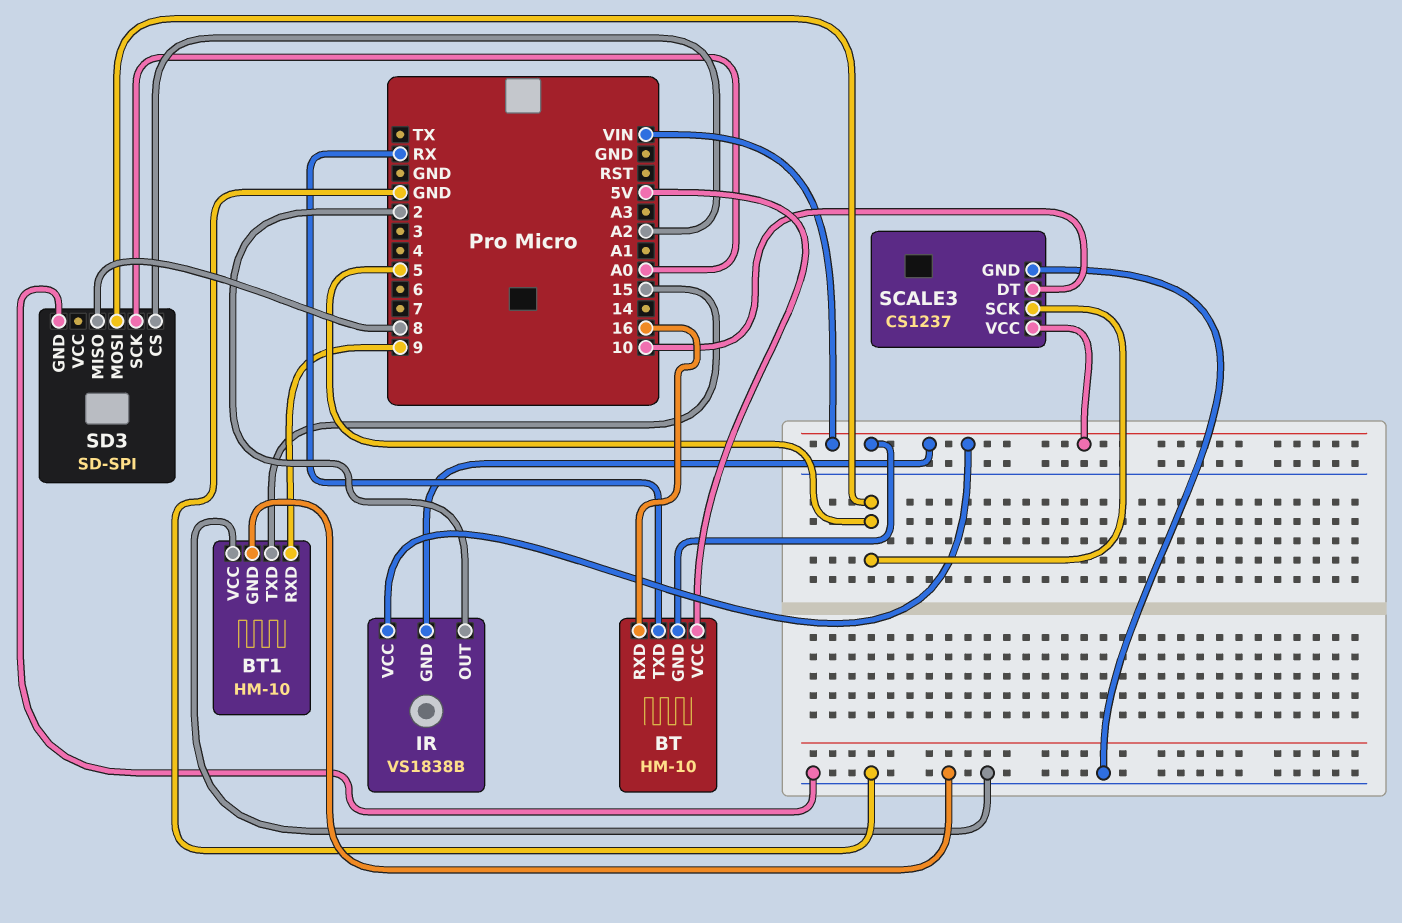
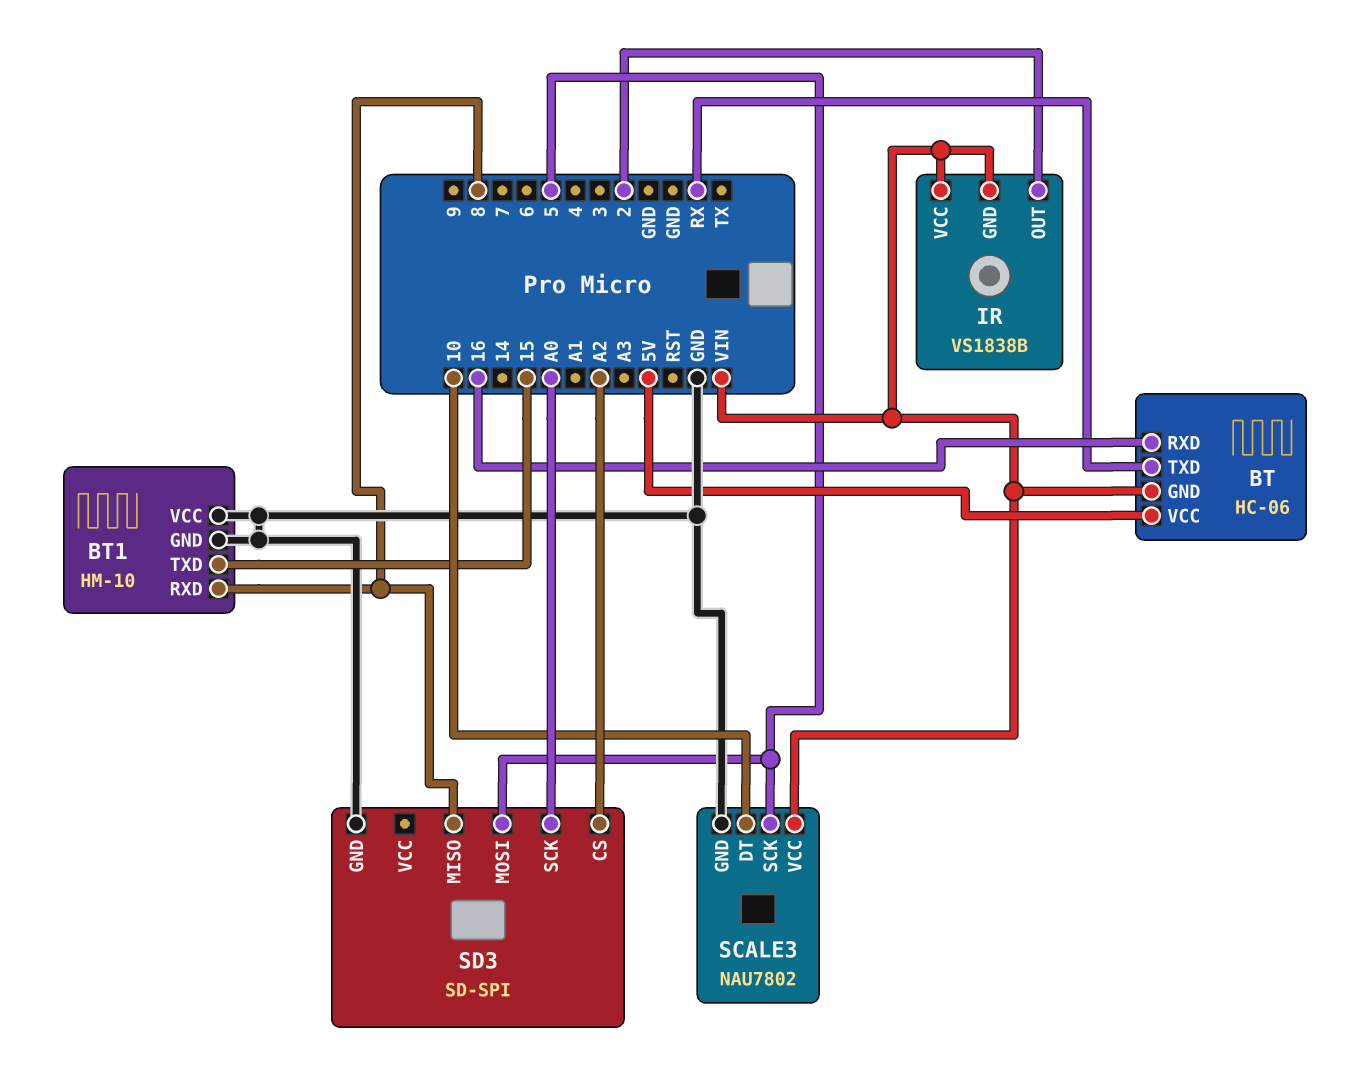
BT: HM-10 -> HC-06
BT1 pin RXD: 9 -> 8
SCALE3: CS1237 -> NAU7802

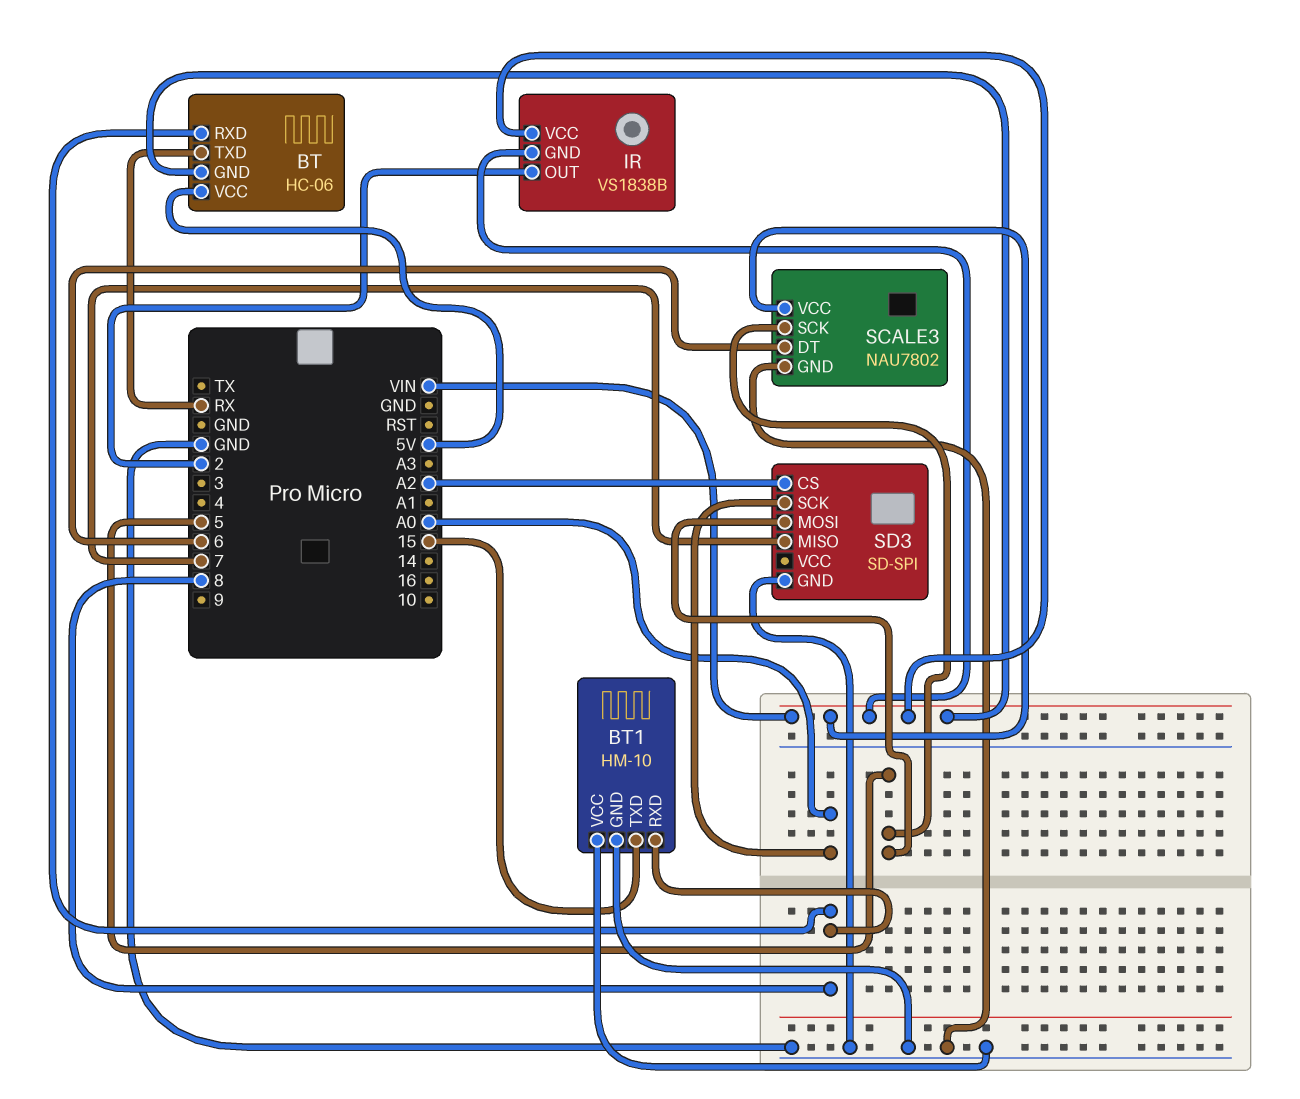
BT pin RXD: 16 -> 8
SCALE3 pin DT: 10 -> 6
SD3 pin MISO: 8 -> 7

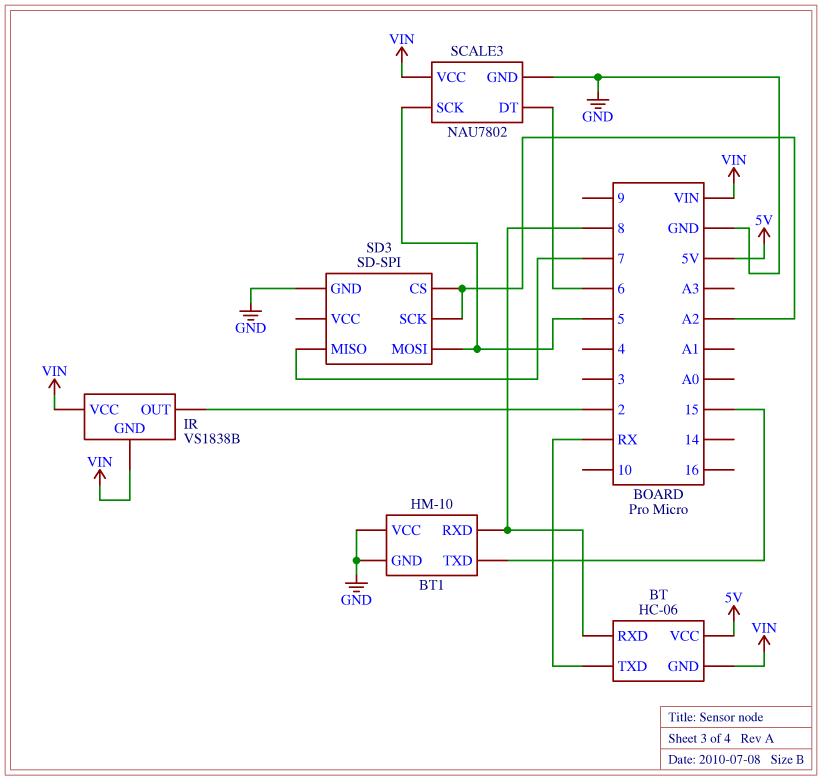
SD3 pin SCK: A0 -> A2

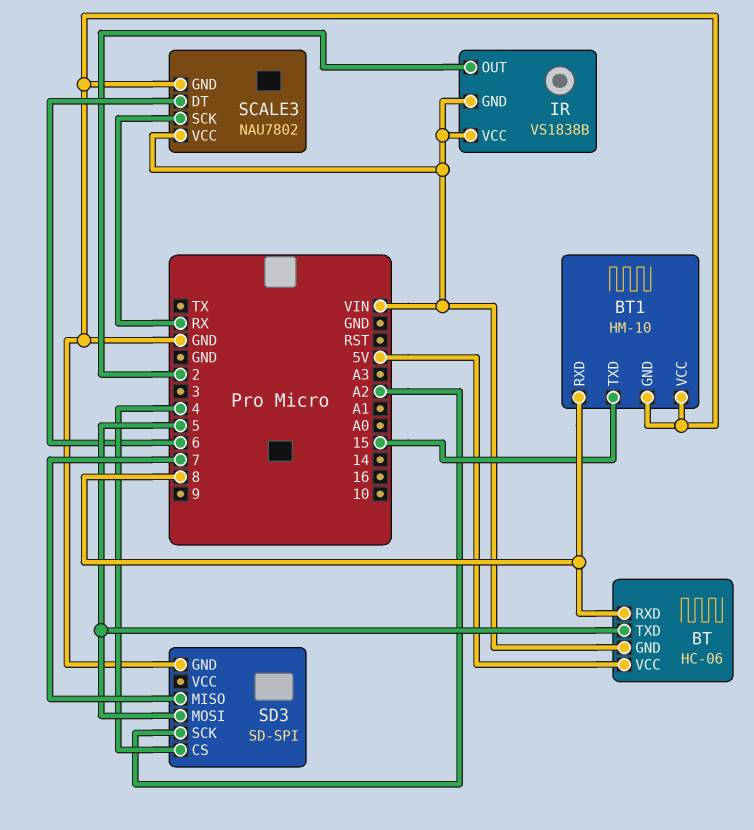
BT pin TXD: RX -> 5
SCALE3 pin SCK: 5 -> RX
SD3 pin CS: A2 -> 4

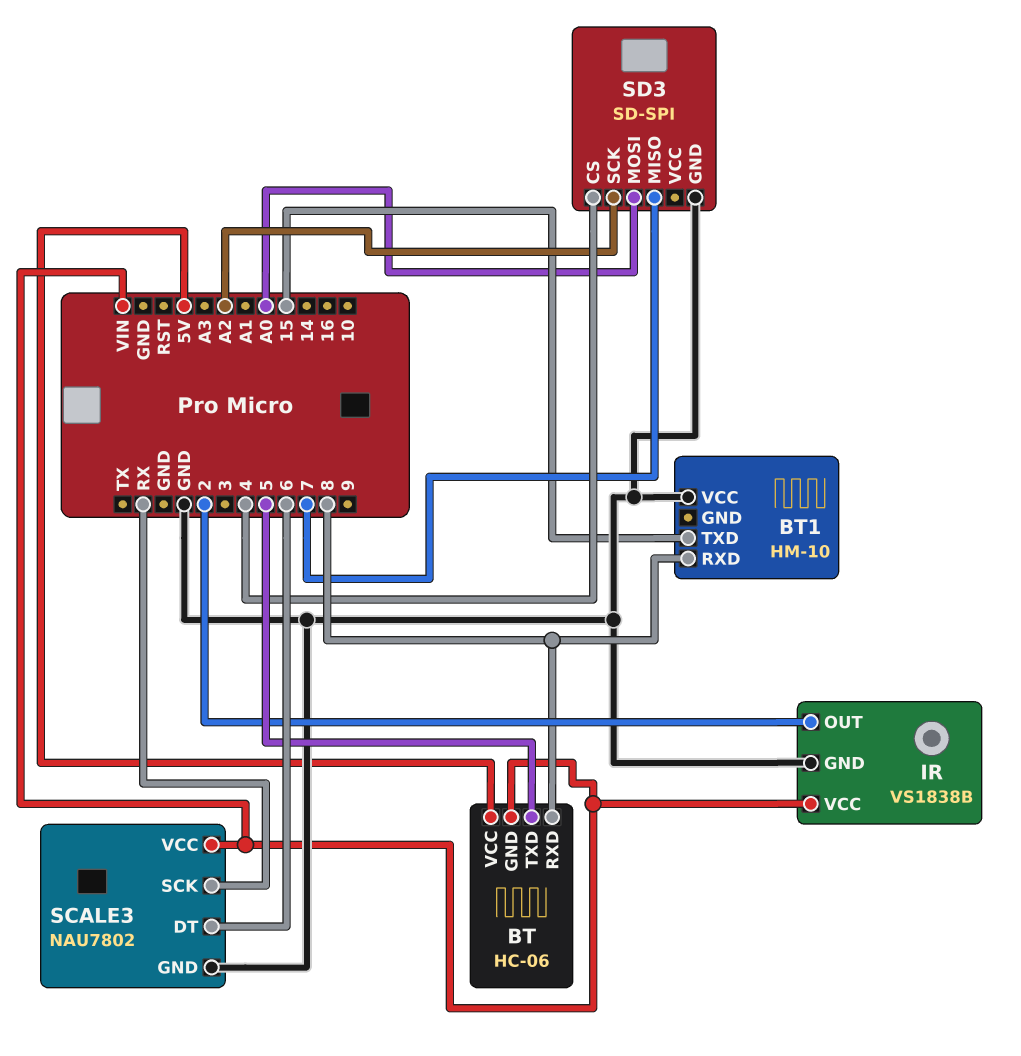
BT1 pin GND: GND -> none
IR pin GND: VIN -> GND
SD3 pin MOSI: 5 -> A0

